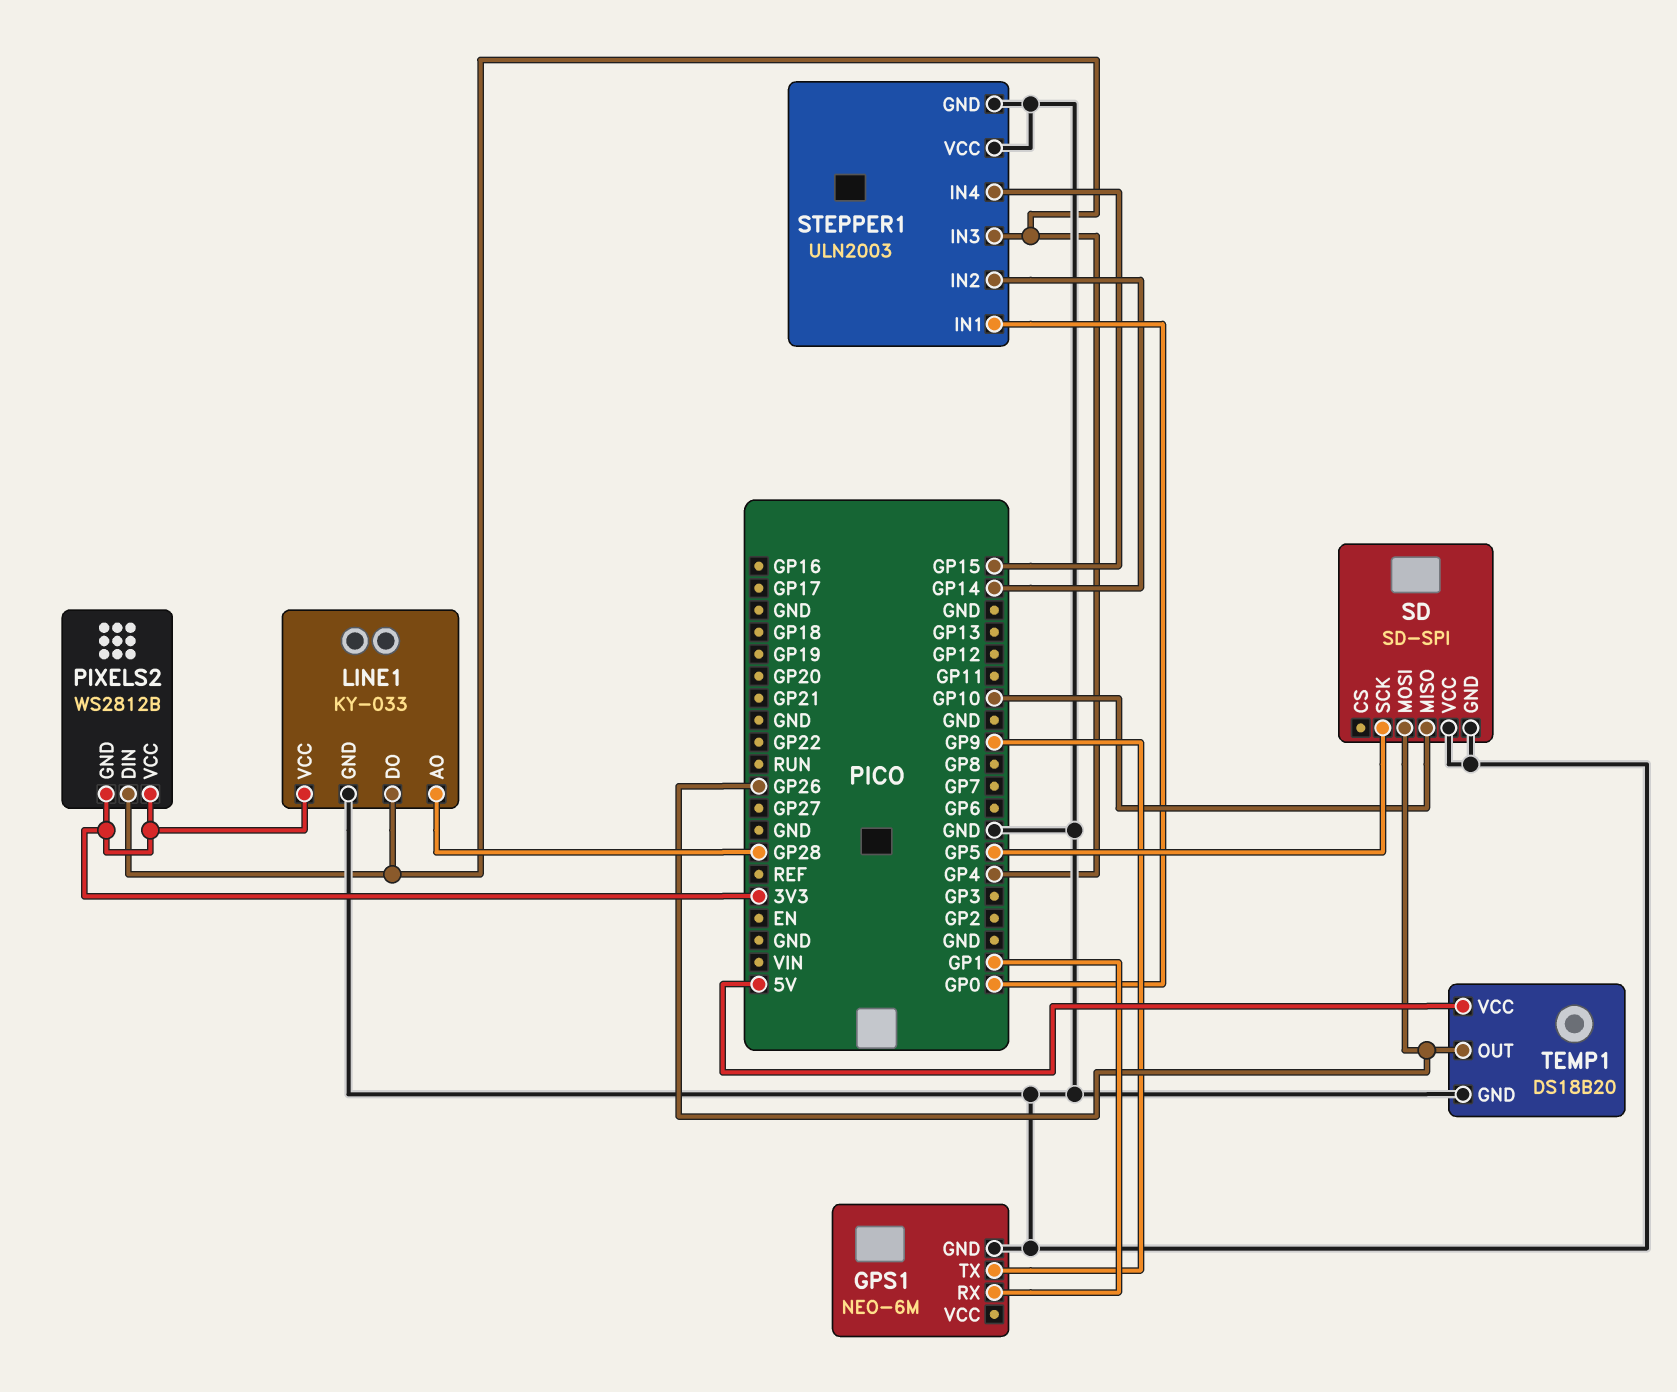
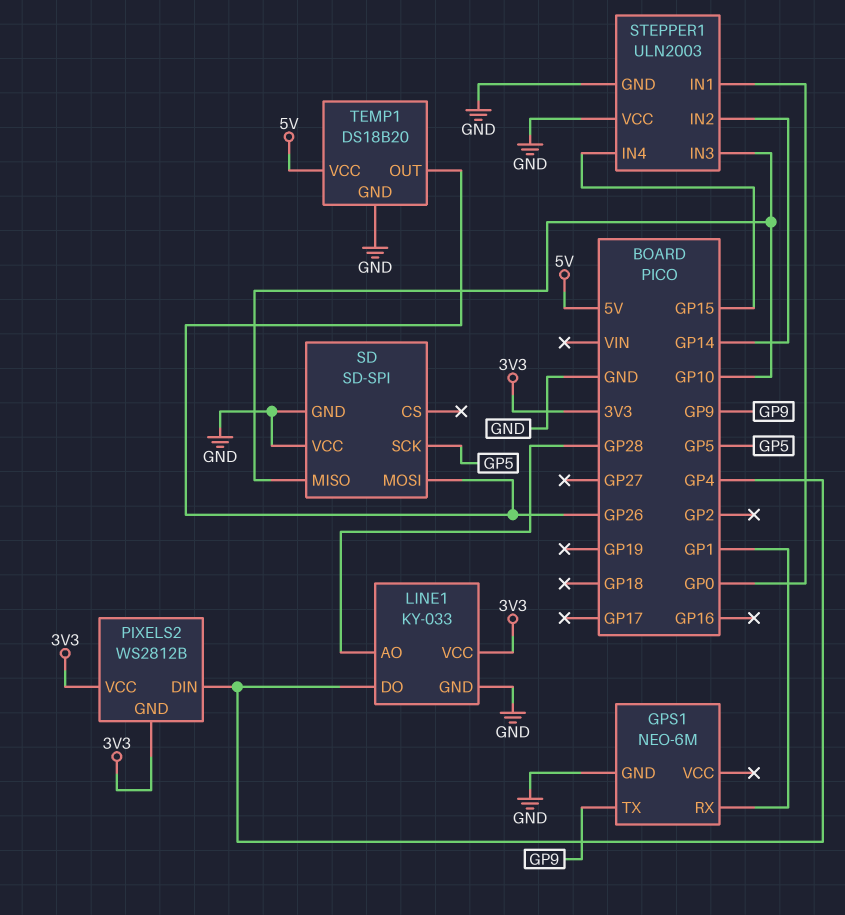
STEPPER1 pin IN3: GP4 -> GP10

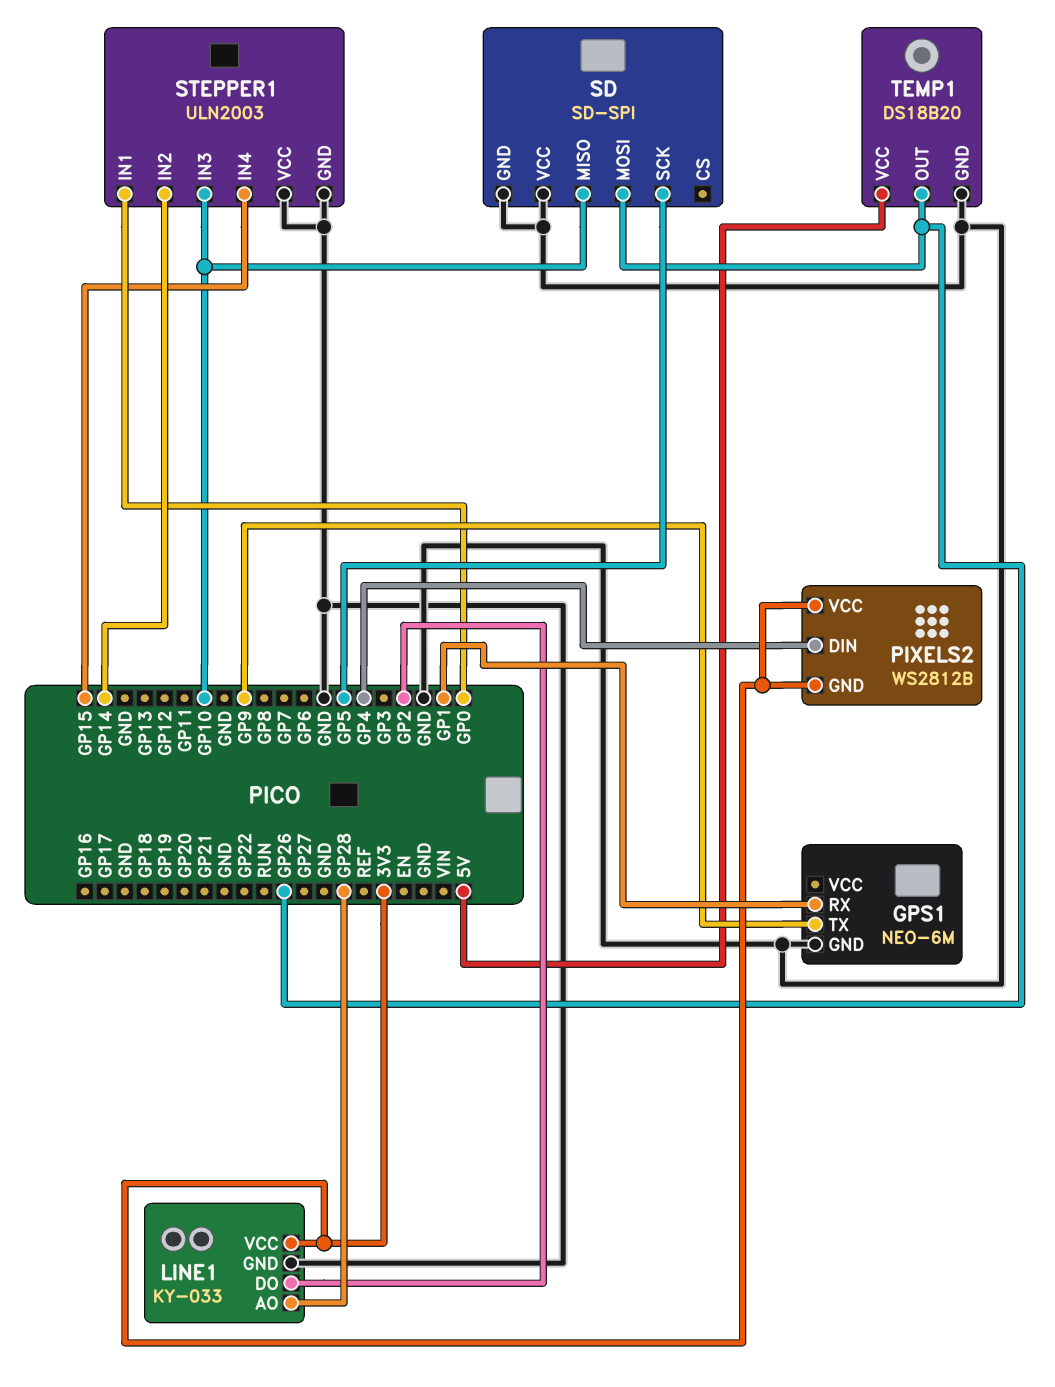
LINE1 pin DO: GP4 -> GP2

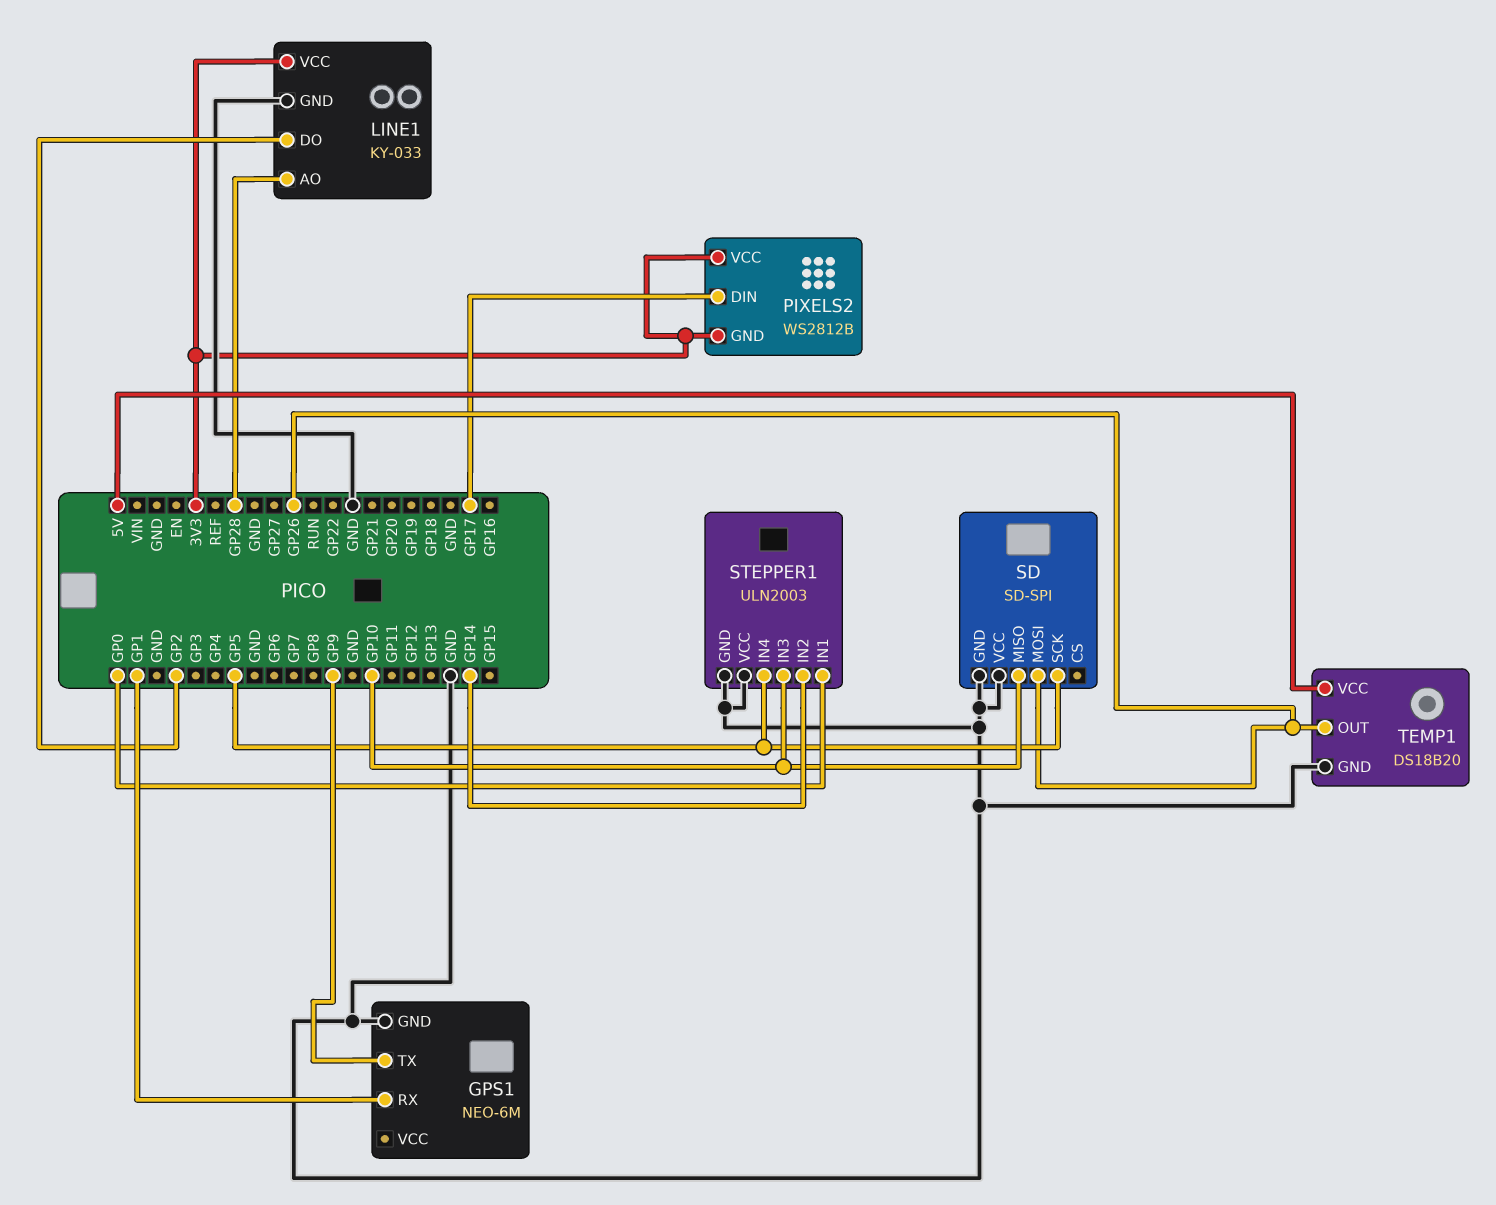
PIXELS2 pin DIN: GP4 -> GP17
STEPPER1 pin IN4: GP15 -> GP5

